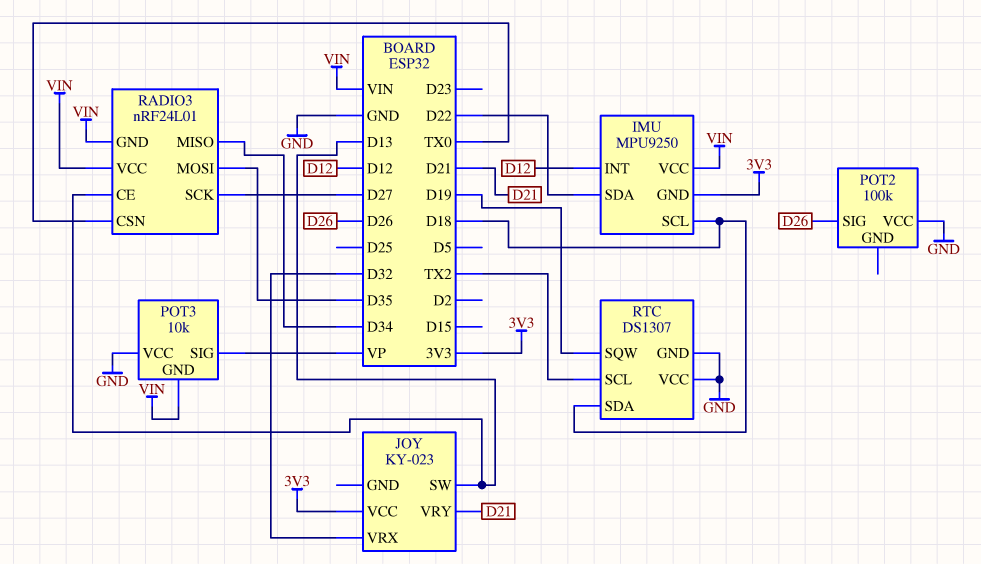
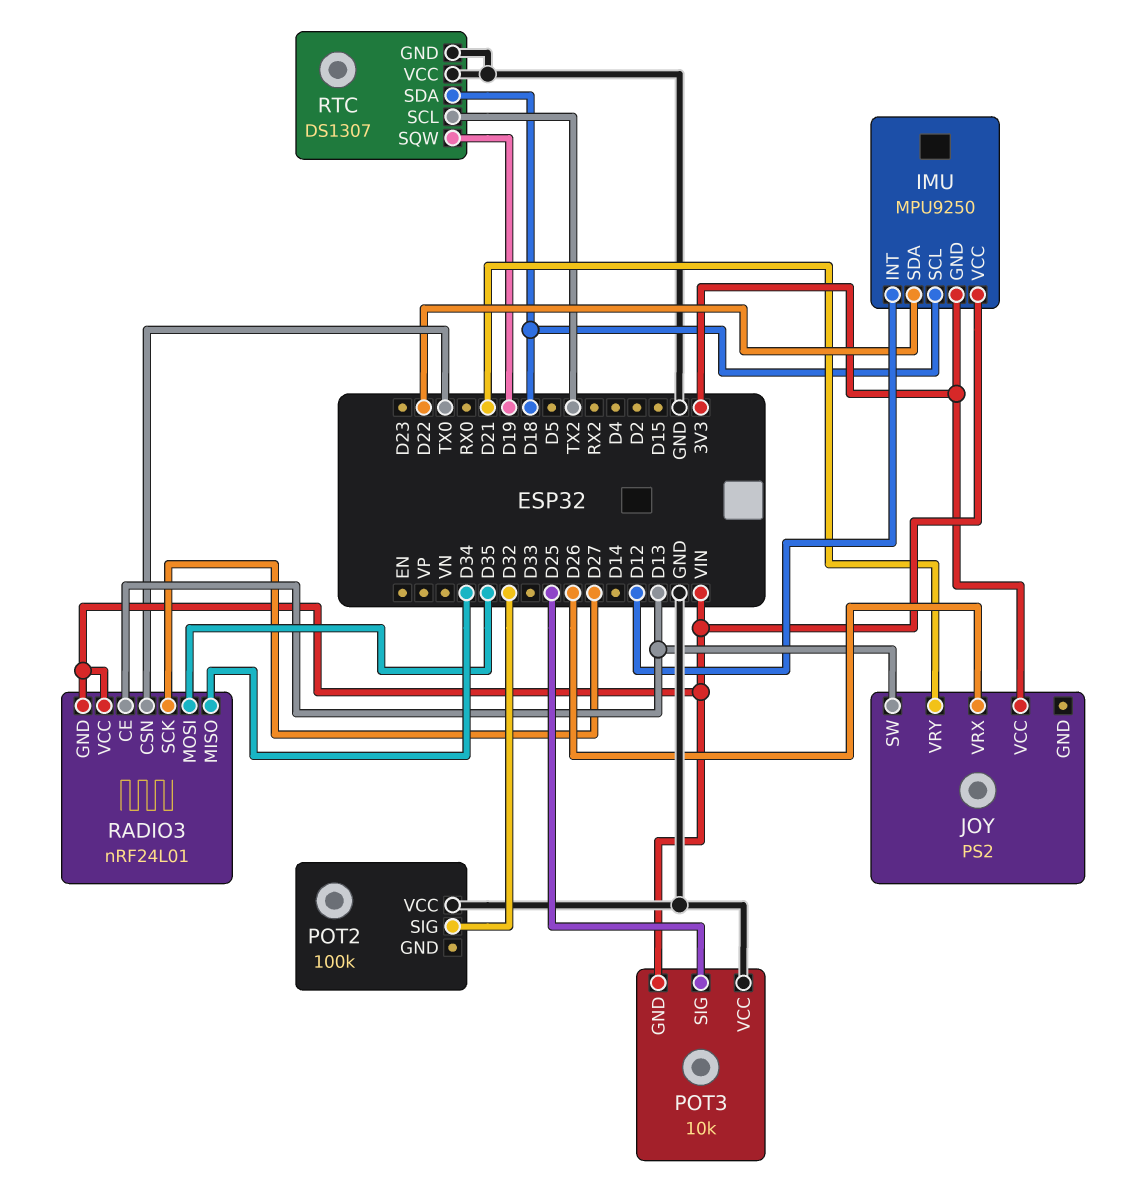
JOY: KY-023 -> PS2
JOY pin VRX: D32 -> D26
POT2 pin SIG: D26 -> D32
POT3 pin SIG: VP -> D25

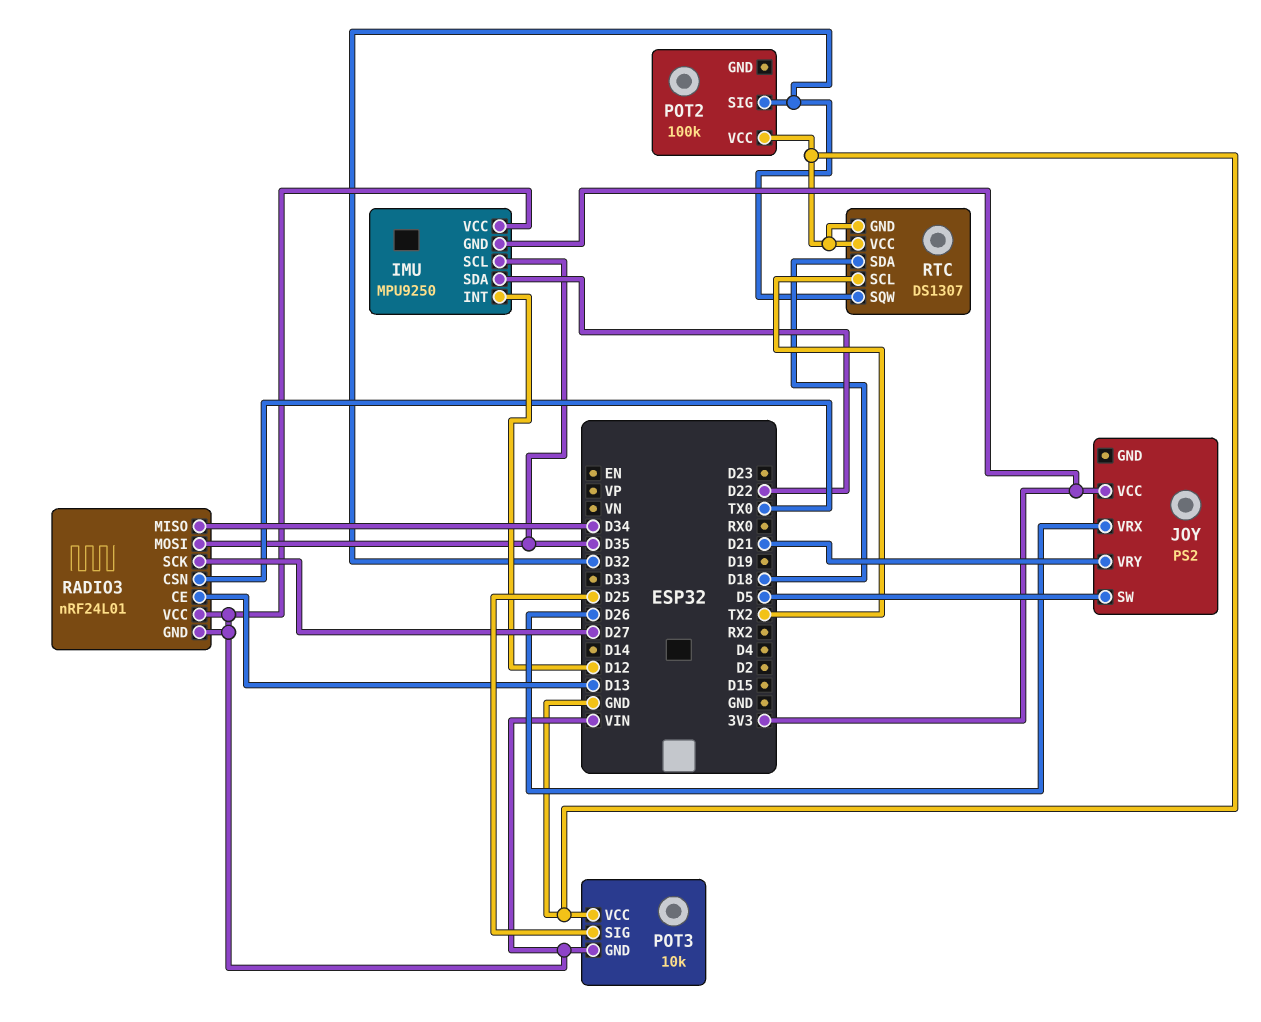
IMU pin SCL: D18 -> D35
JOY pin SW: D13 -> D5
RTC pin SQW: D19 -> D32

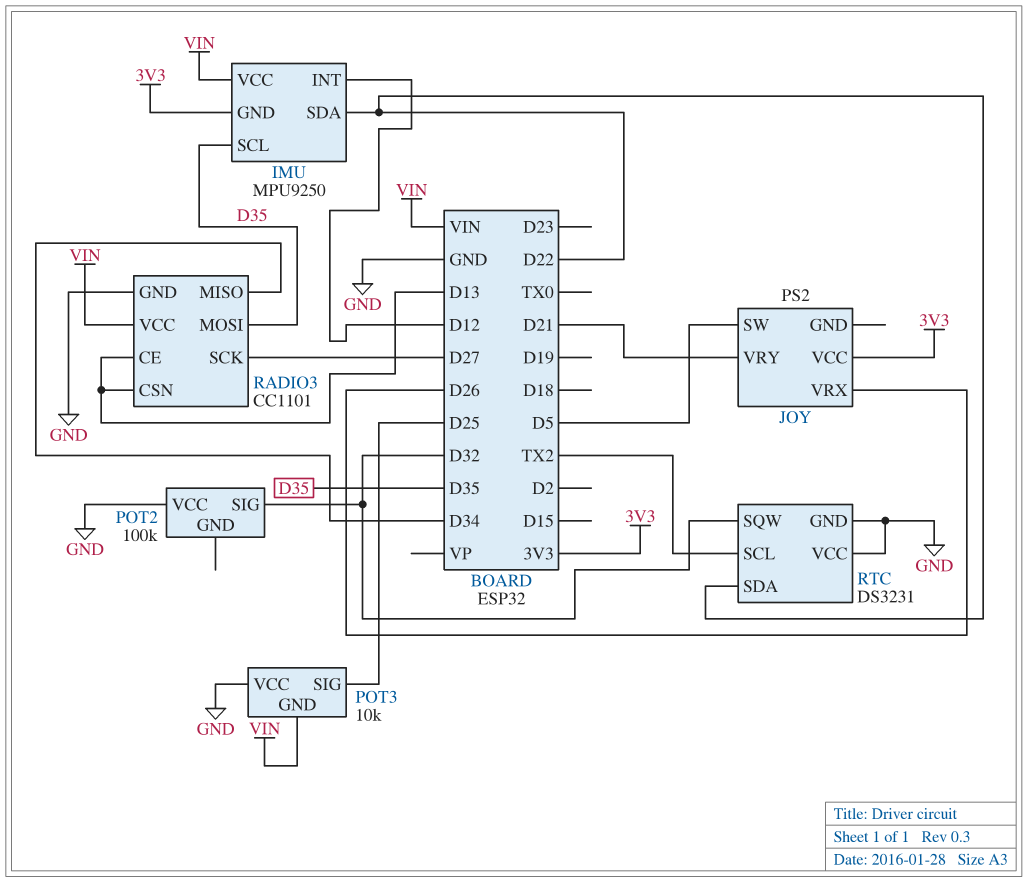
RADIO3: nRF24L01 -> CC1101
RADIO3 pin CSN: TX0 -> D13
RADIO3 pin GND: VIN -> GND
RTC: DS1307 -> DS3231
RTC pin SDA: D18 -> D22

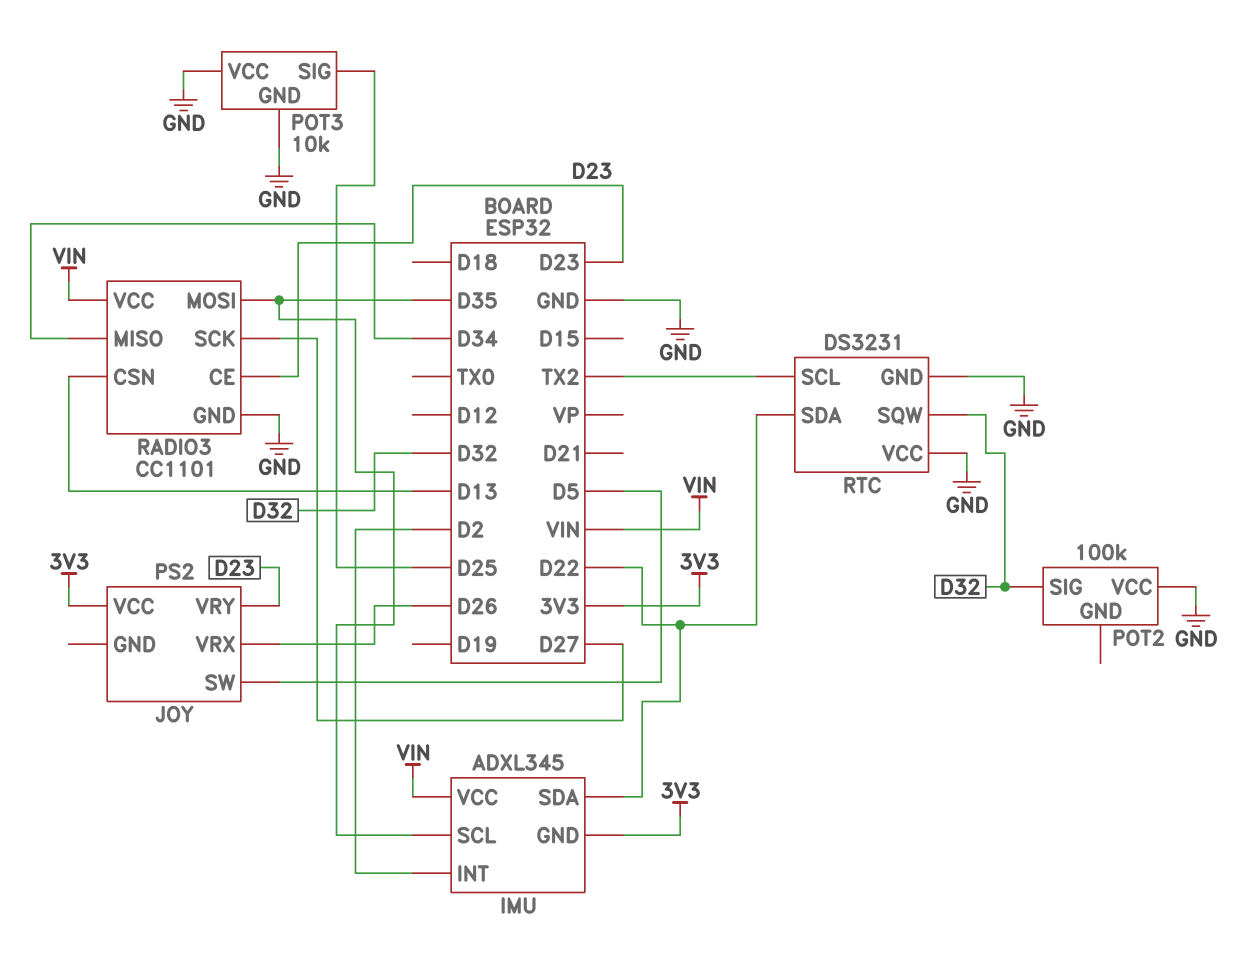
IMU: MPU9250 -> ADXL345
IMU pin INT: D12 -> D2
JOY pin VRY: D21 -> D23
POT3 pin GND: VIN -> GND
RADIO3 pin CE: D13 -> D23

